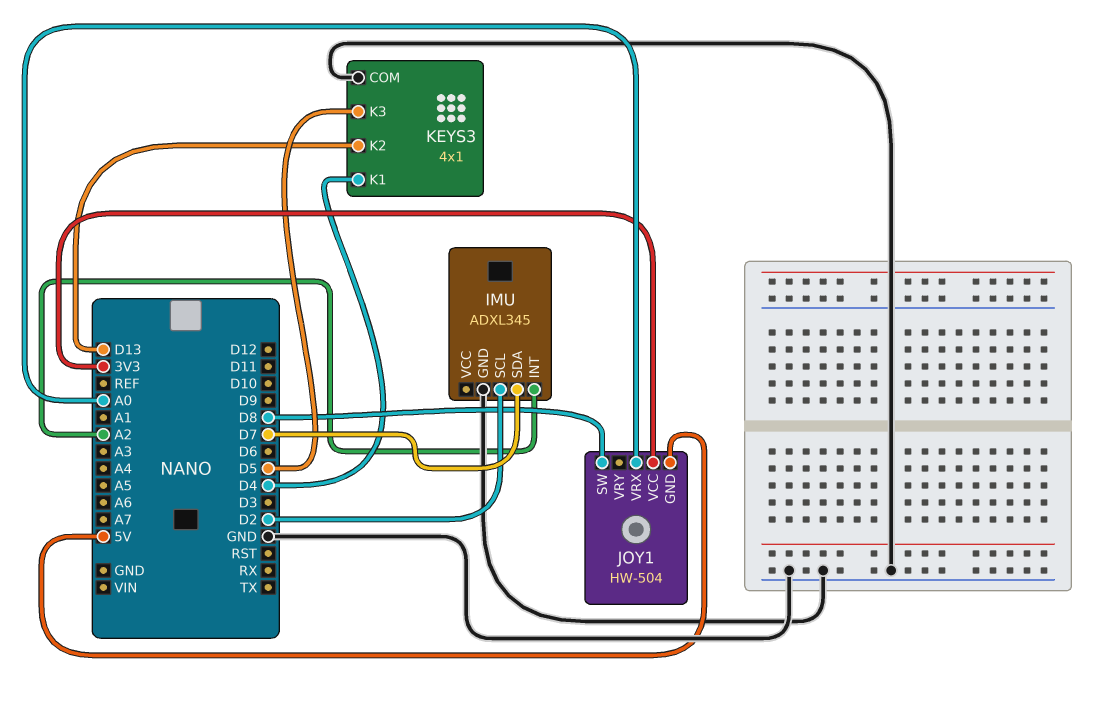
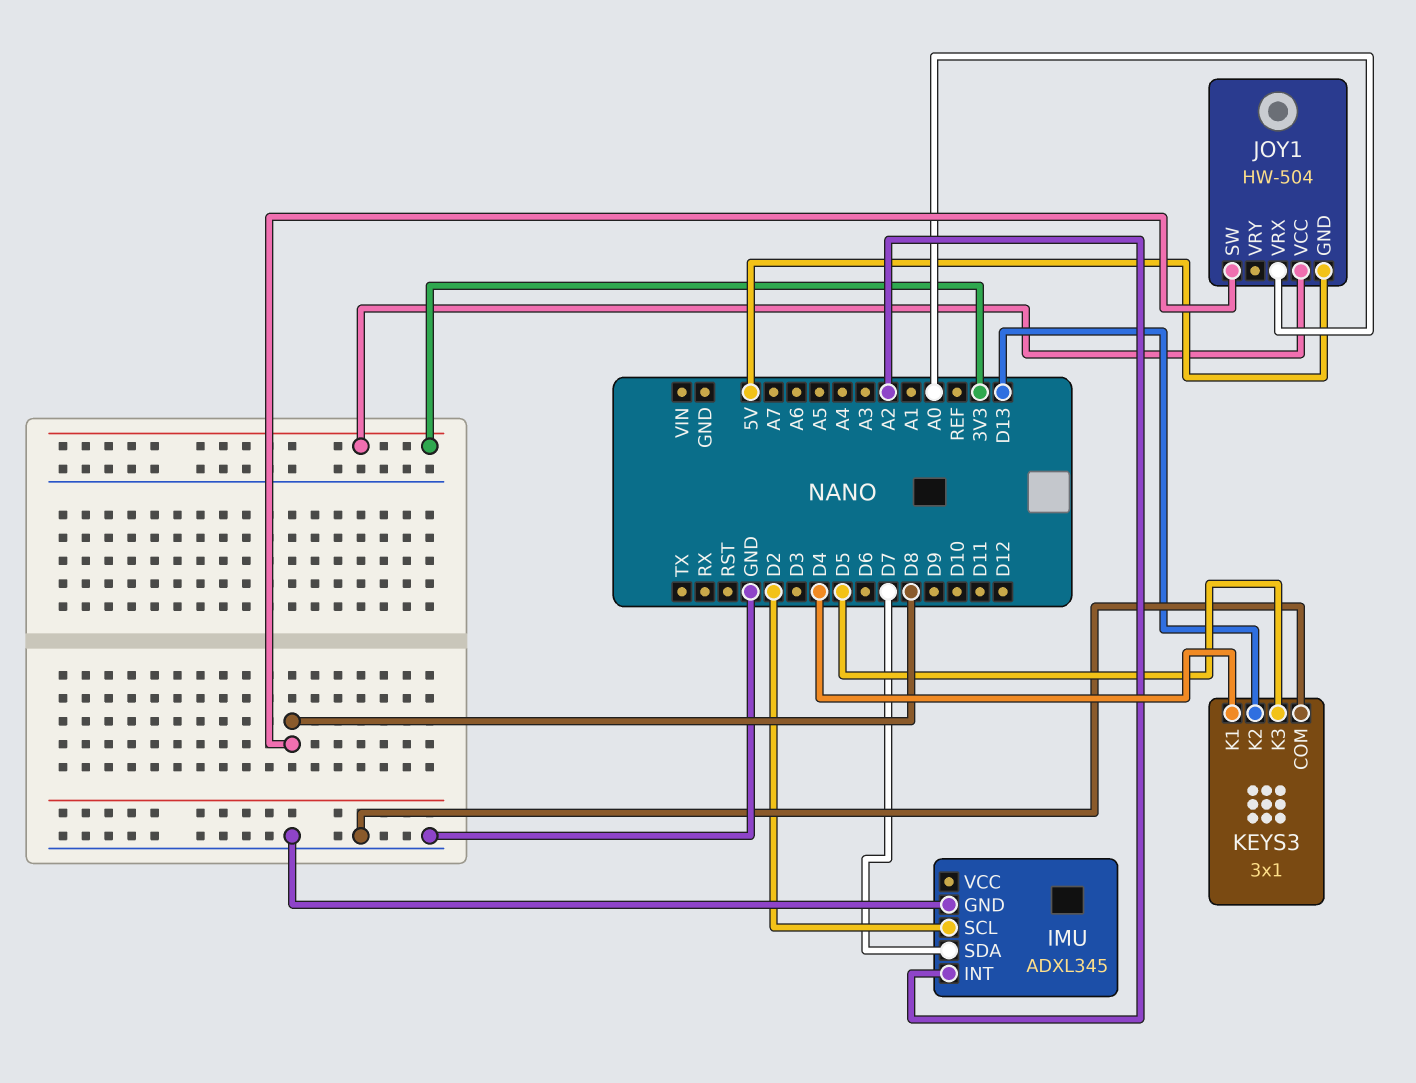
KEYS3: 4x1 -> 3x1

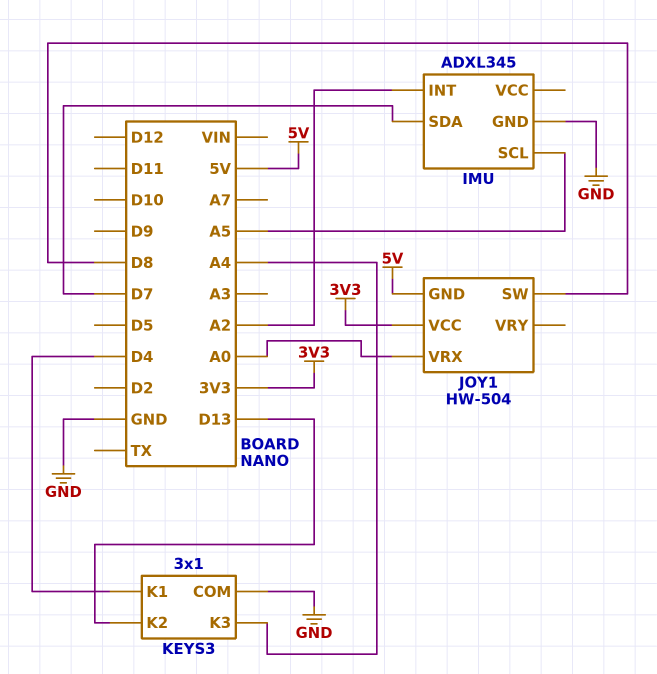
IMU pin SCL: D2 -> A5
KEYS3 pin K3: D5 -> A4

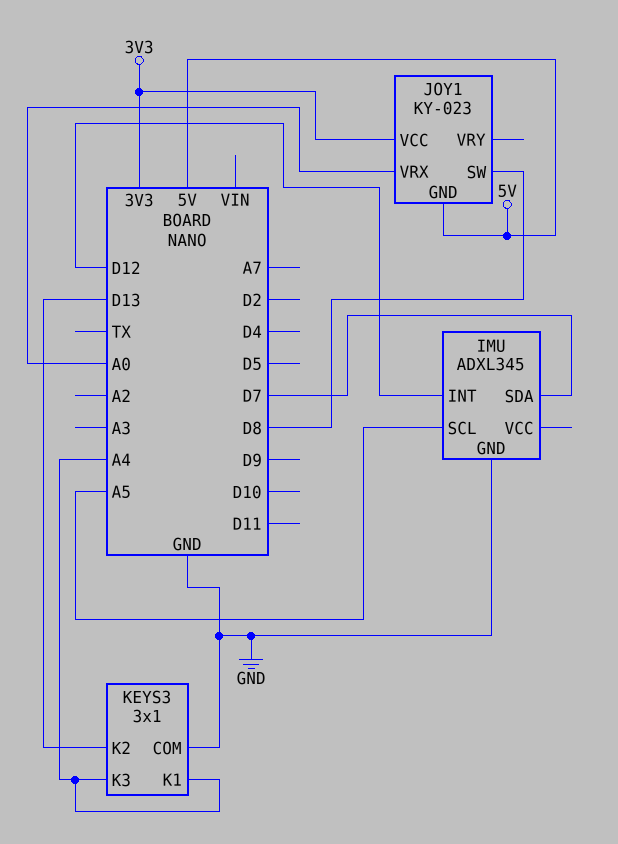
IMU pin INT: A2 -> D12
JOY1: HW-504 -> KY-023
KEYS3 pin K1: D4 -> A4

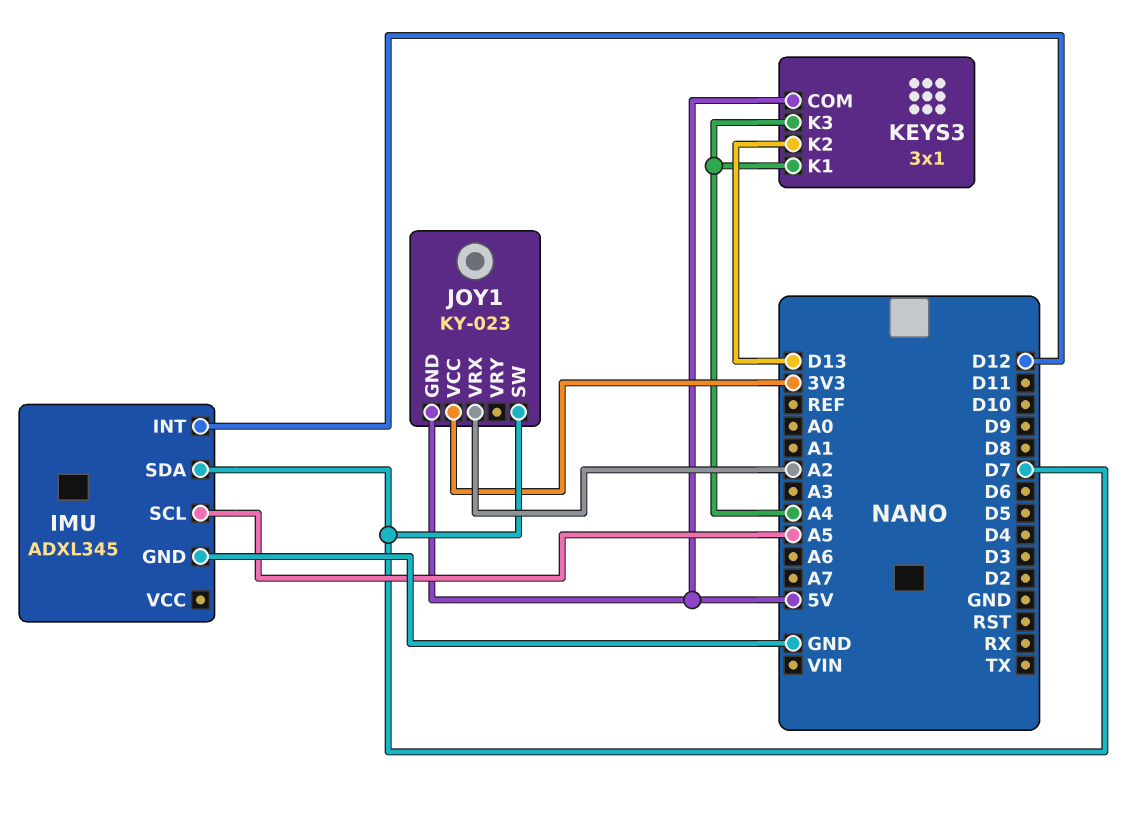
JOY1 pin SW: D8 -> D7
JOY1 pin VRX: A0 -> A2
KEYS3 pin COM: GND -> 5V

